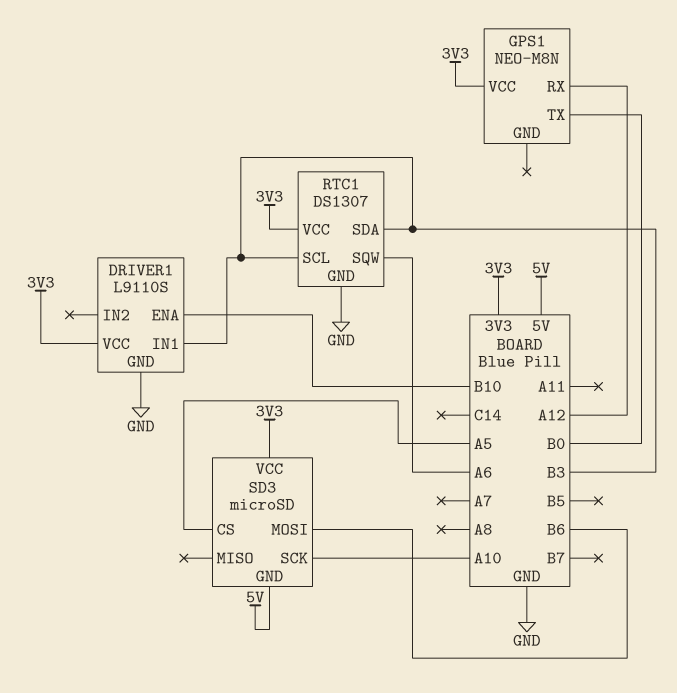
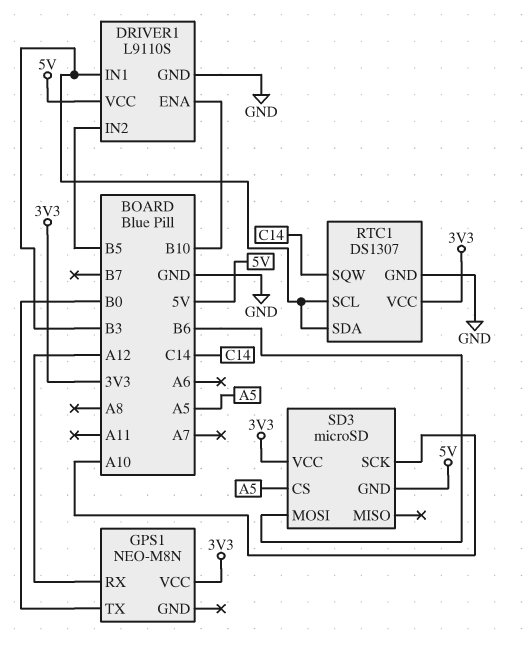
DRIVER1 pin IN2: none -> B5
DRIVER1 pin VCC: 3V3 -> 5V
RTC1 pin SQW: A6 -> C14

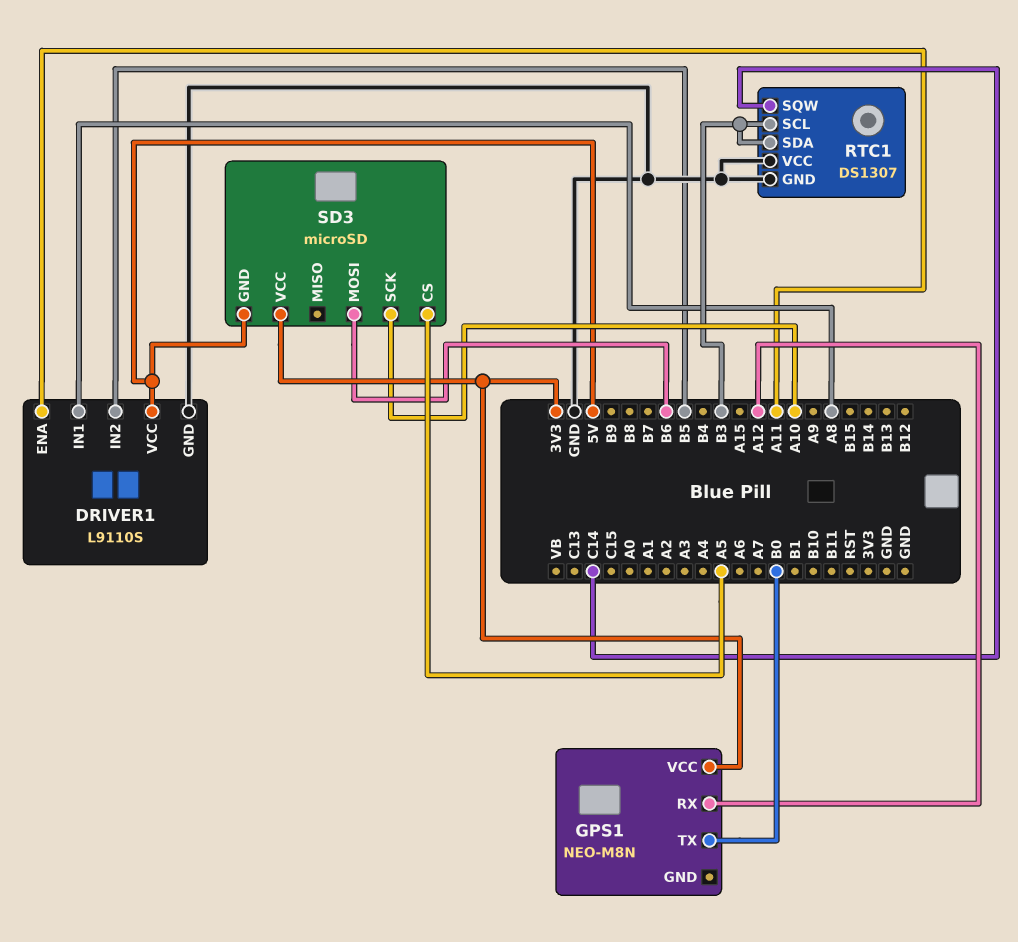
DRIVER1 pin ENA: B10 -> A11
DRIVER1 pin IN1: B3 -> A8
RTC1 pin VCC: 3V3 -> GND

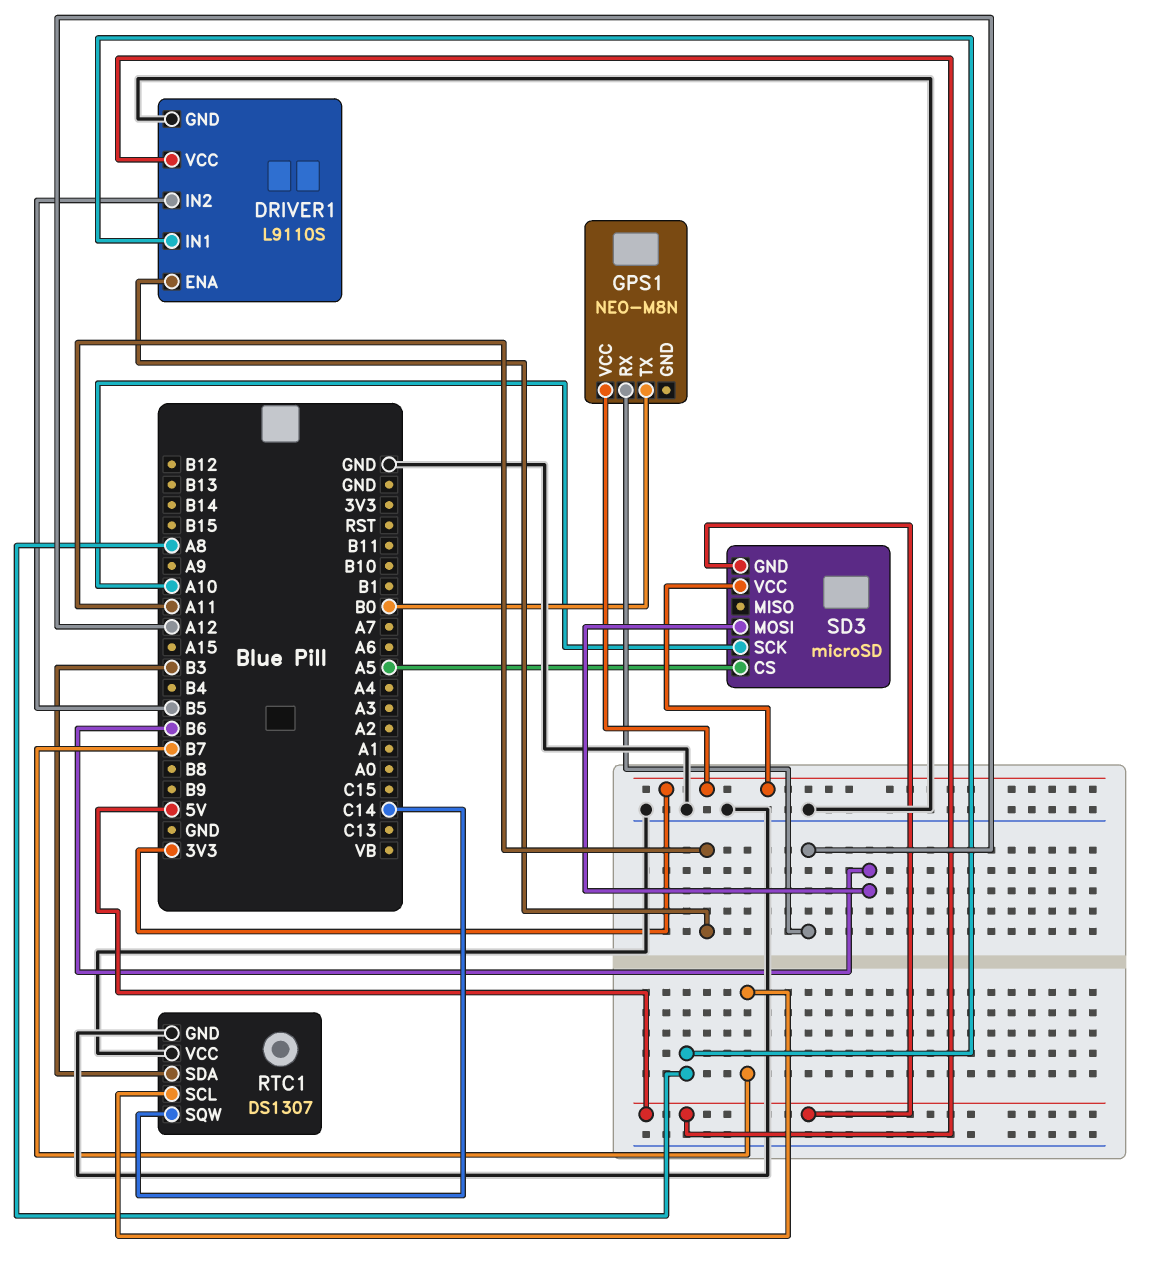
RTC1 pin SCL: B3 -> B7

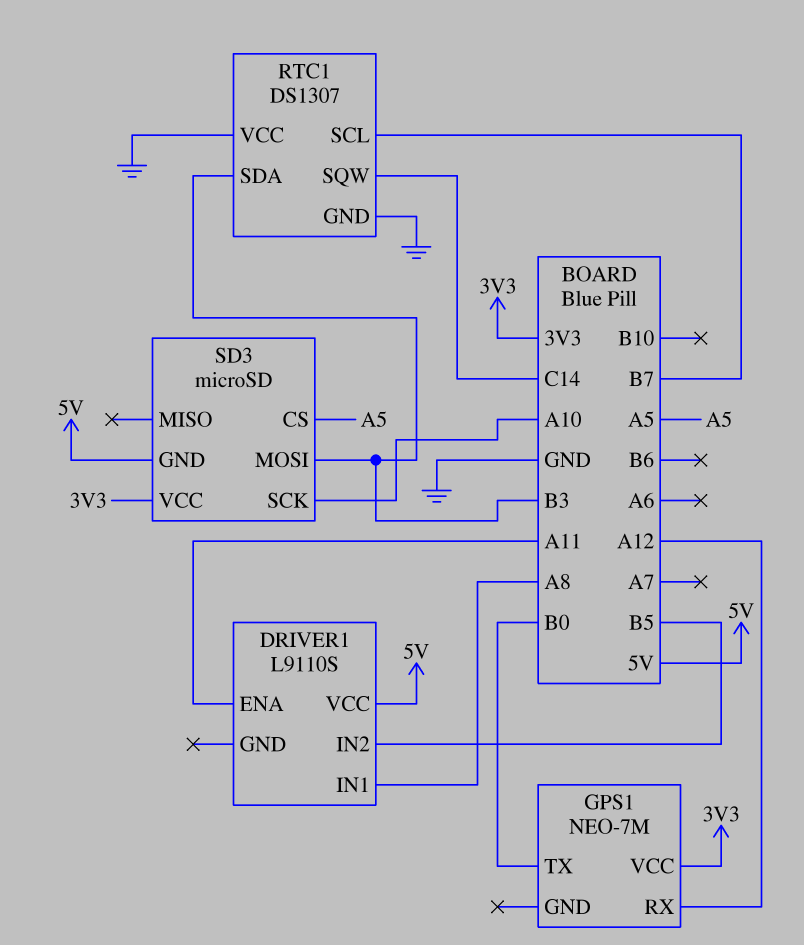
DRIVER1 pin GND: GND -> none
GPS1: NEO-M8N -> NEO-7M
SD3 pin MOSI: B6 -> B3

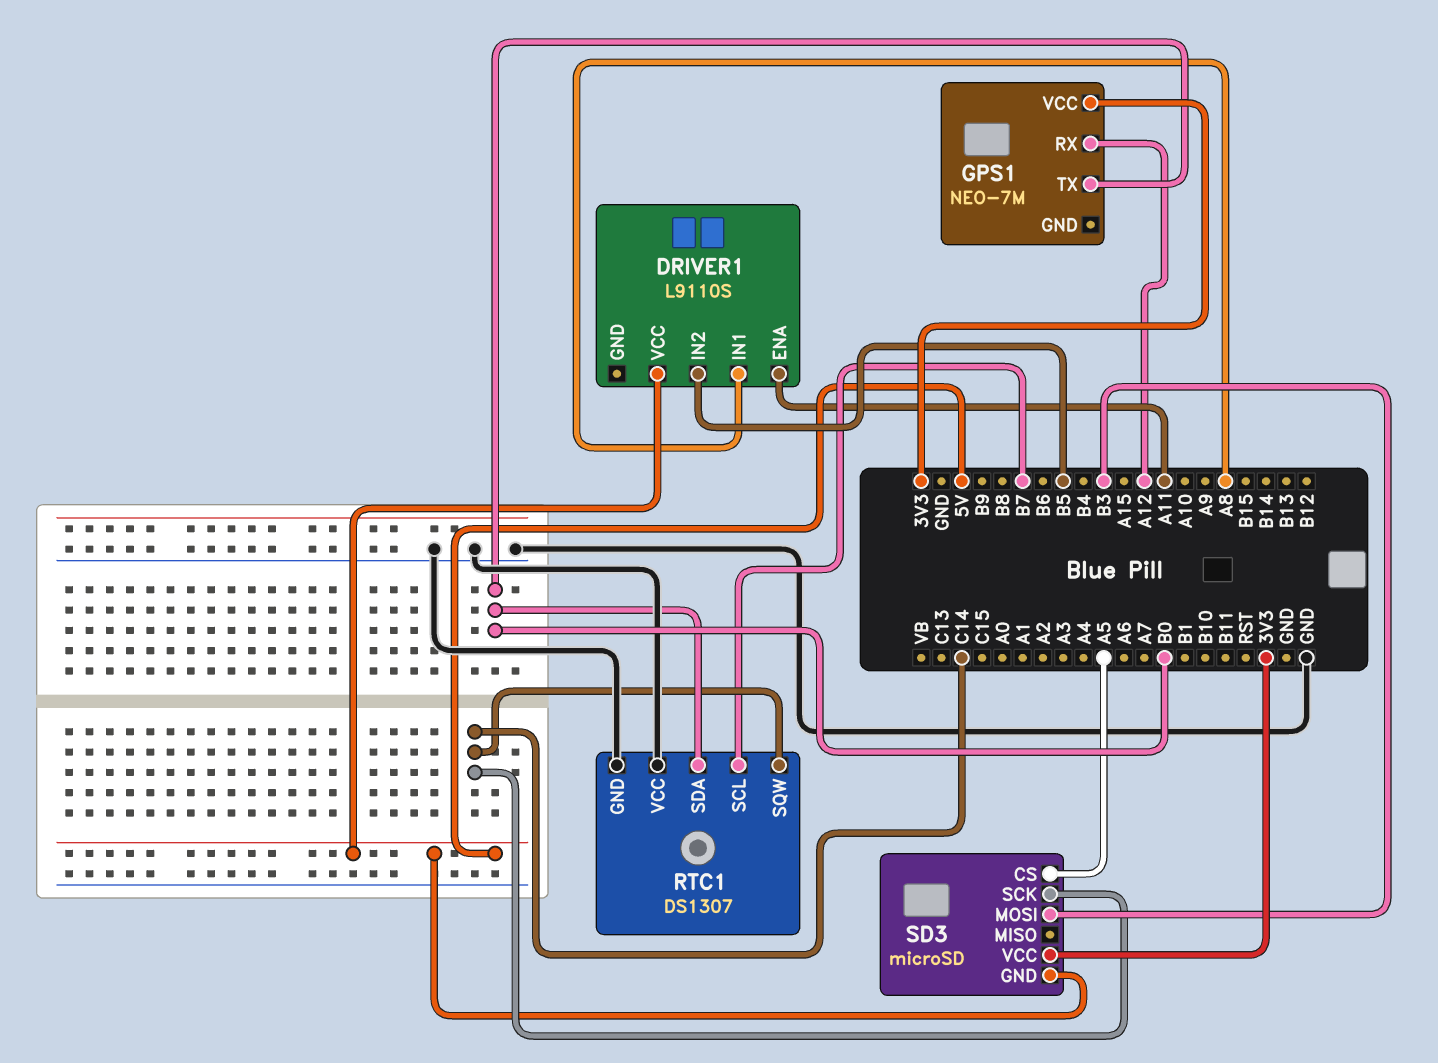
RTC1 pin SDA: B3 -> B0
SD3 pin SCK: A10 -> C14

